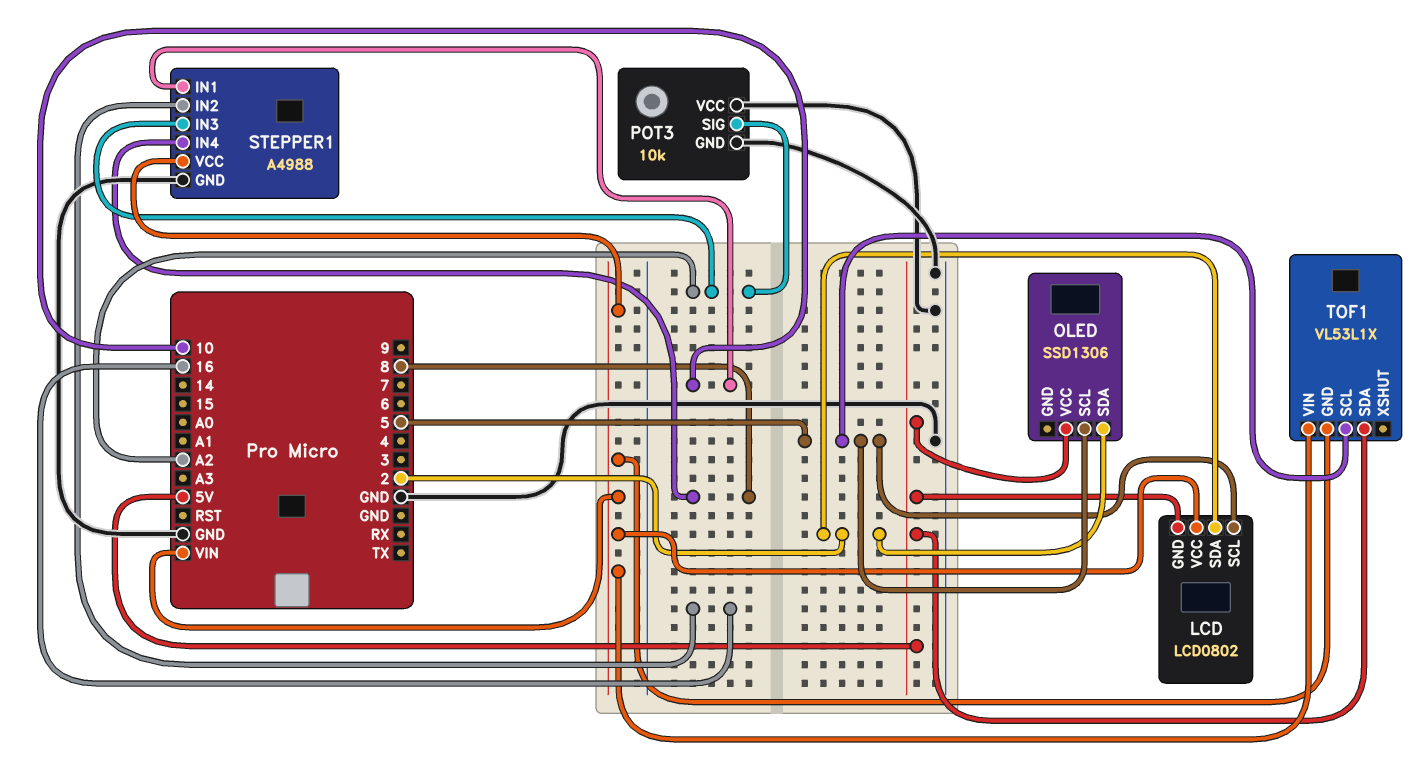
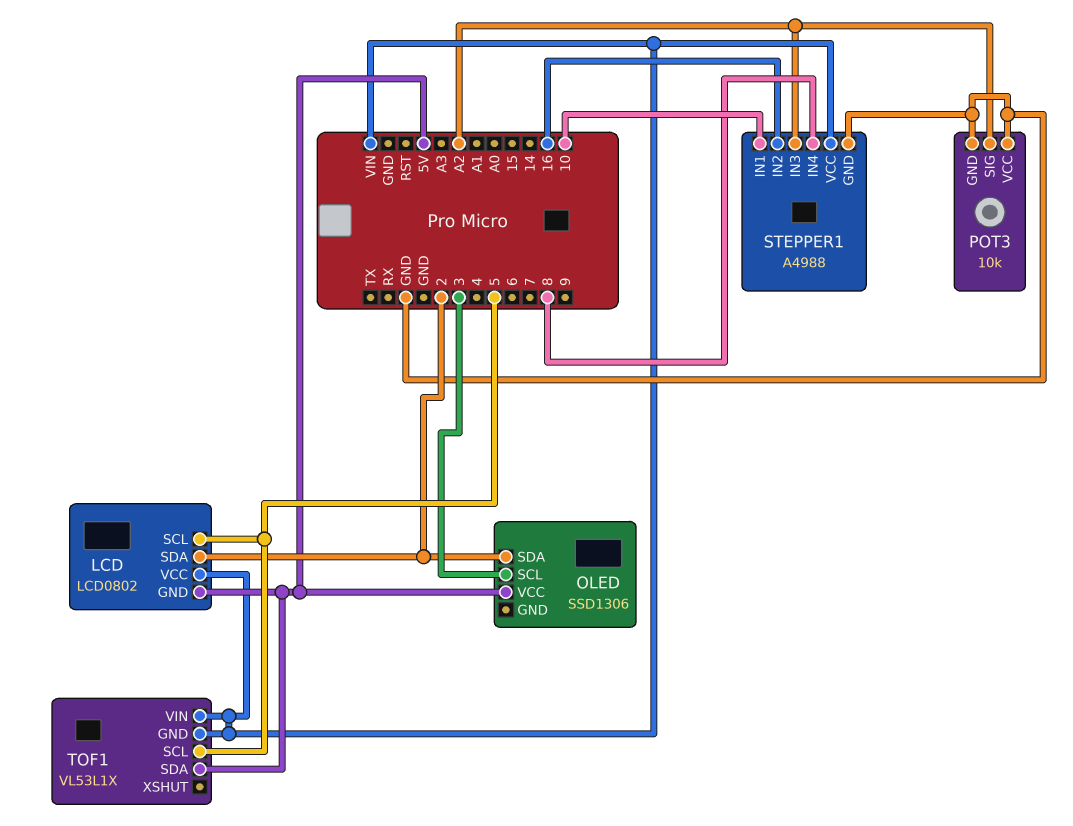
OLED pin SCL: 5 -> 3

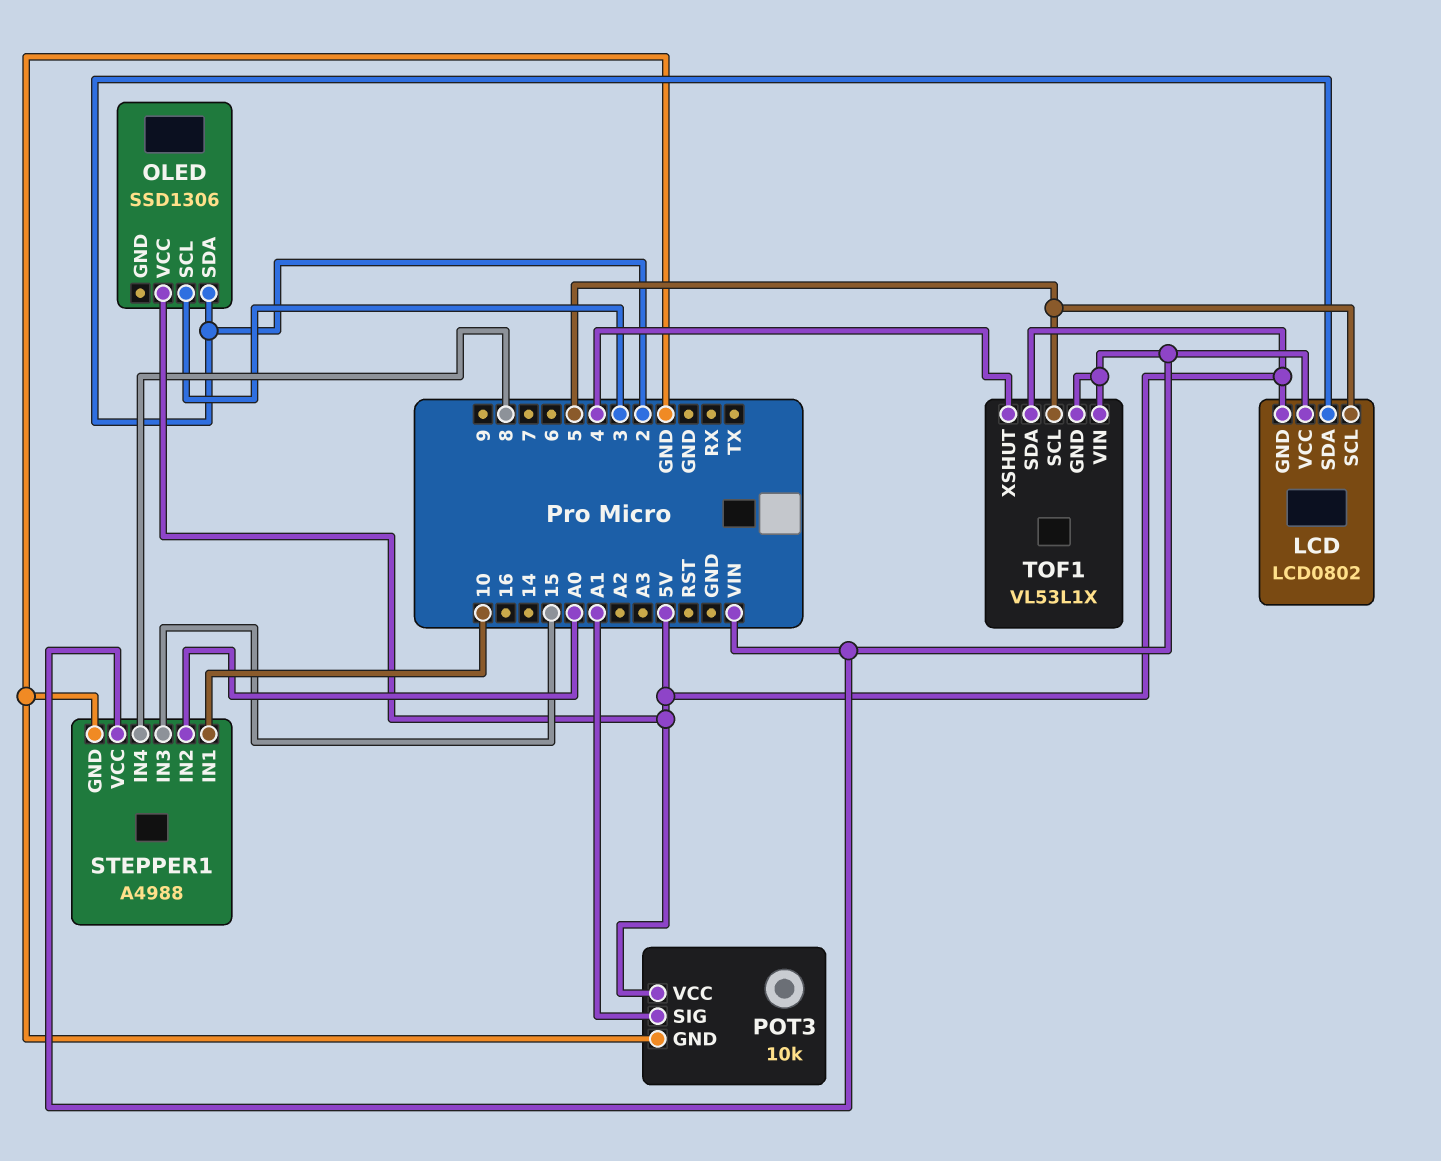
POT3 pin SIG: A2 -> A1
POT3 pin VCC: GND -> 5V
STEPPER1 pin IN2: 16 -> A0
STEPPER1 pin IN3: A2 -> 15
TOF1 pin XSHUT: none -> 4

